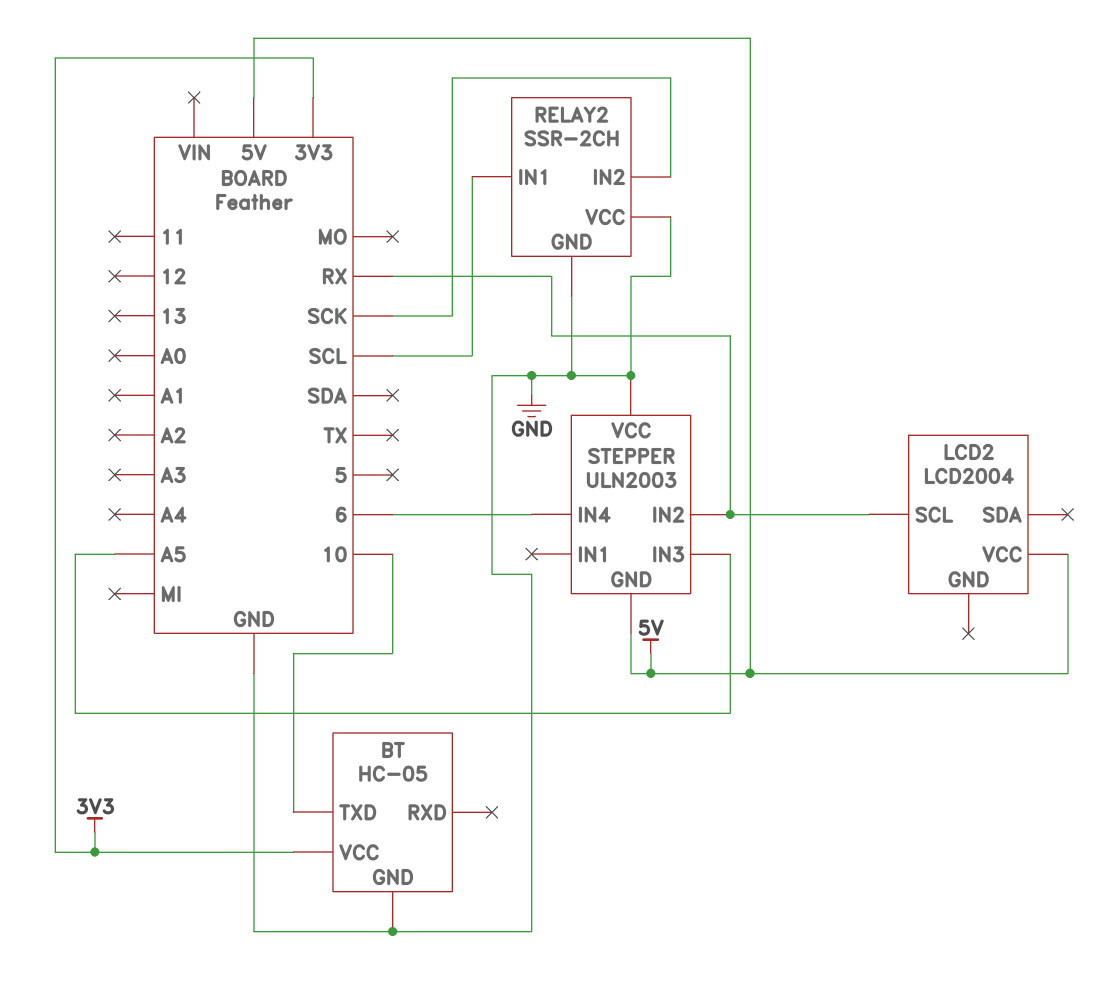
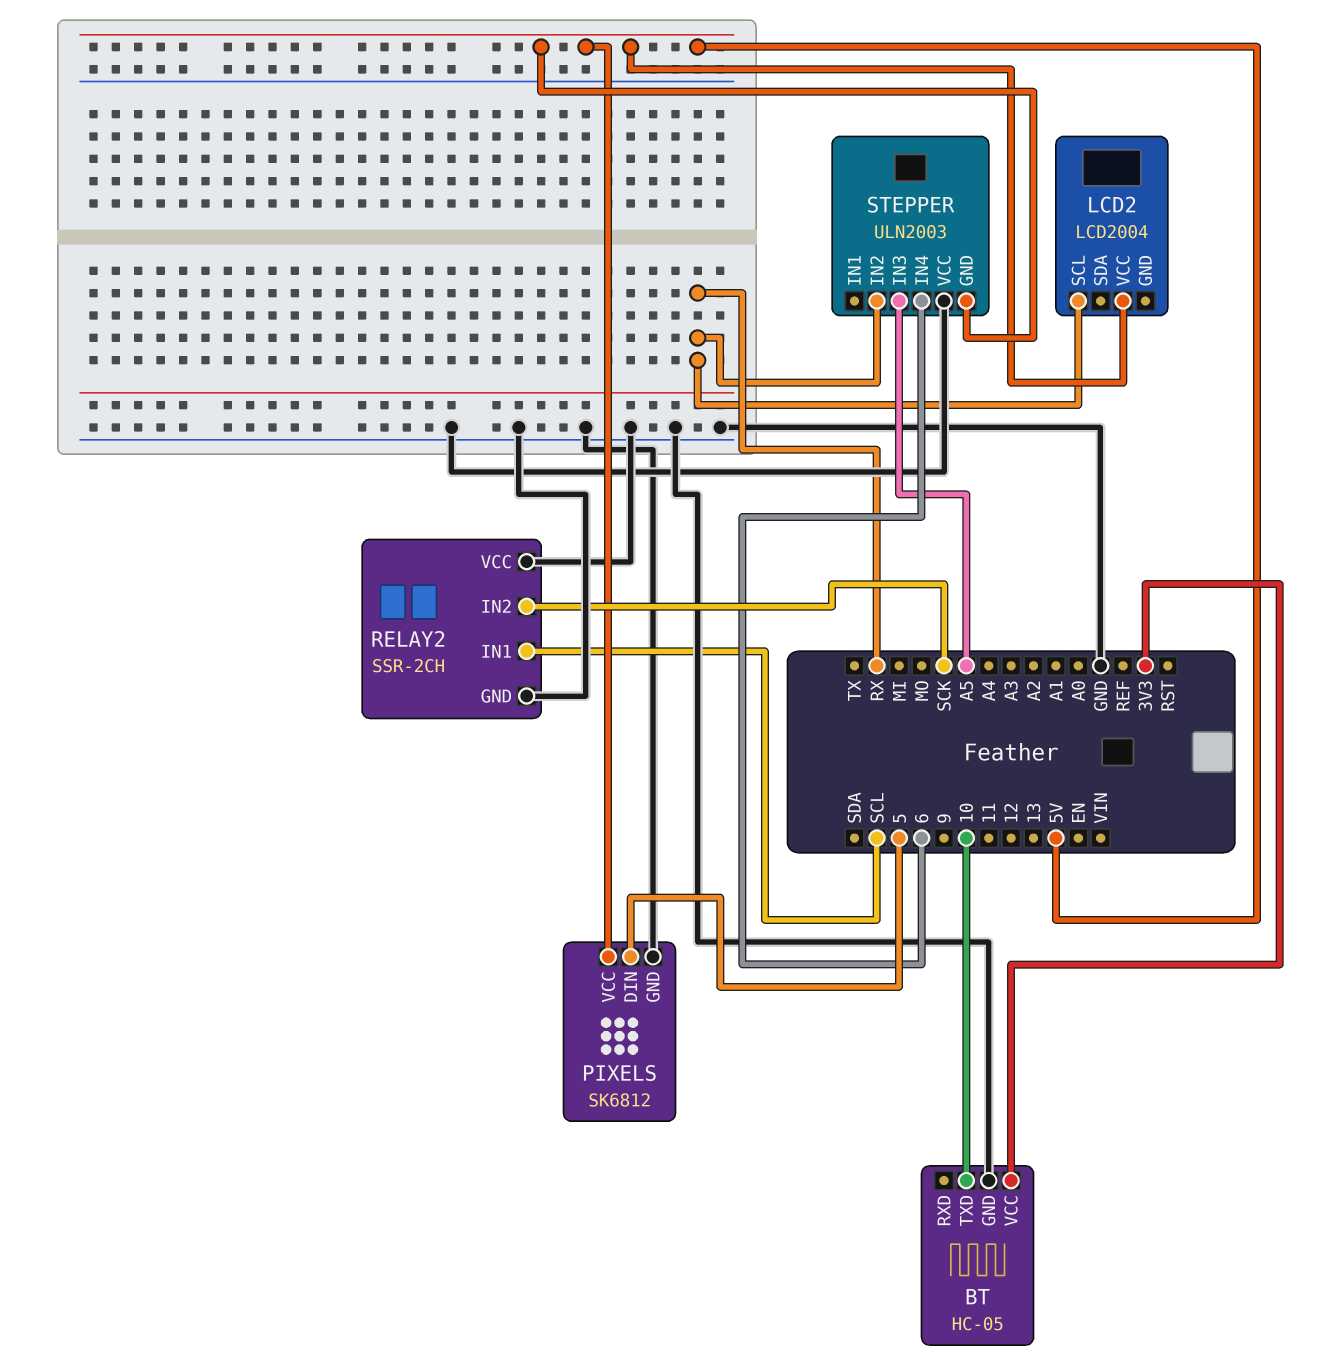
PIXELS: none -> SK6812
PIXELS pin DIN: none -> 5
PIXELS pin GND: none -> GND
PIXELS pin VCC: none -> 5V

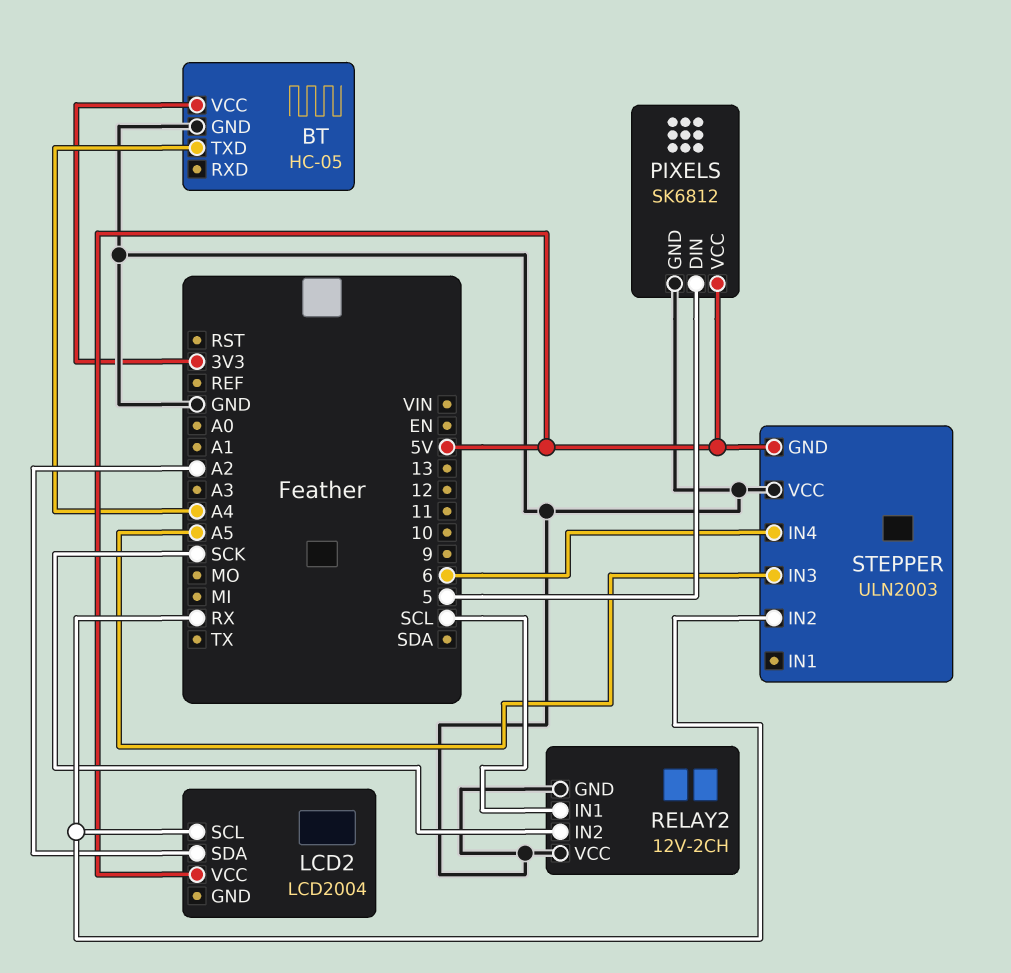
BT pin TXD: 10 -> A4
LCD2 pin SDA: none -> A2
RELAY2: SSR-2CH -> 12V-2CH

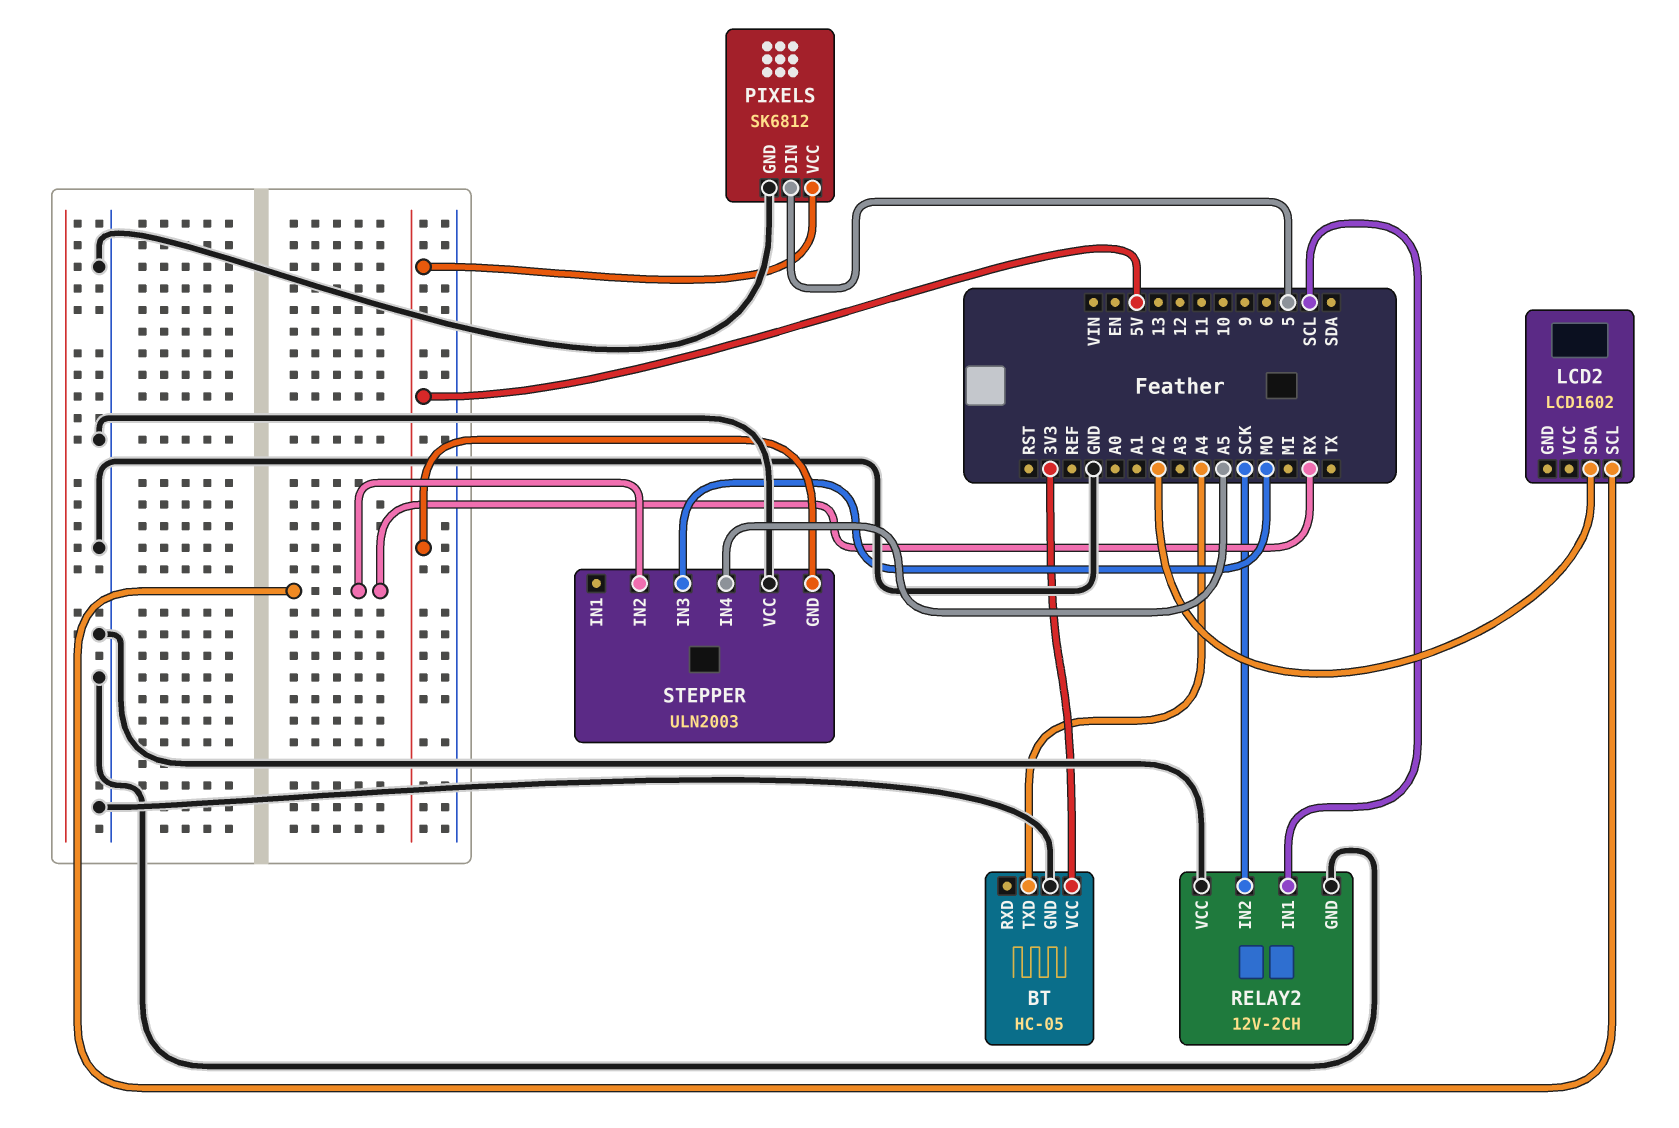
LCD2: LCD2004 -> LCD1602
LCD2 pin VCC: 5V -> none
STEPPER pin IN3: A5 -> MO
STEPPER pin IN4: 6 -> A5

